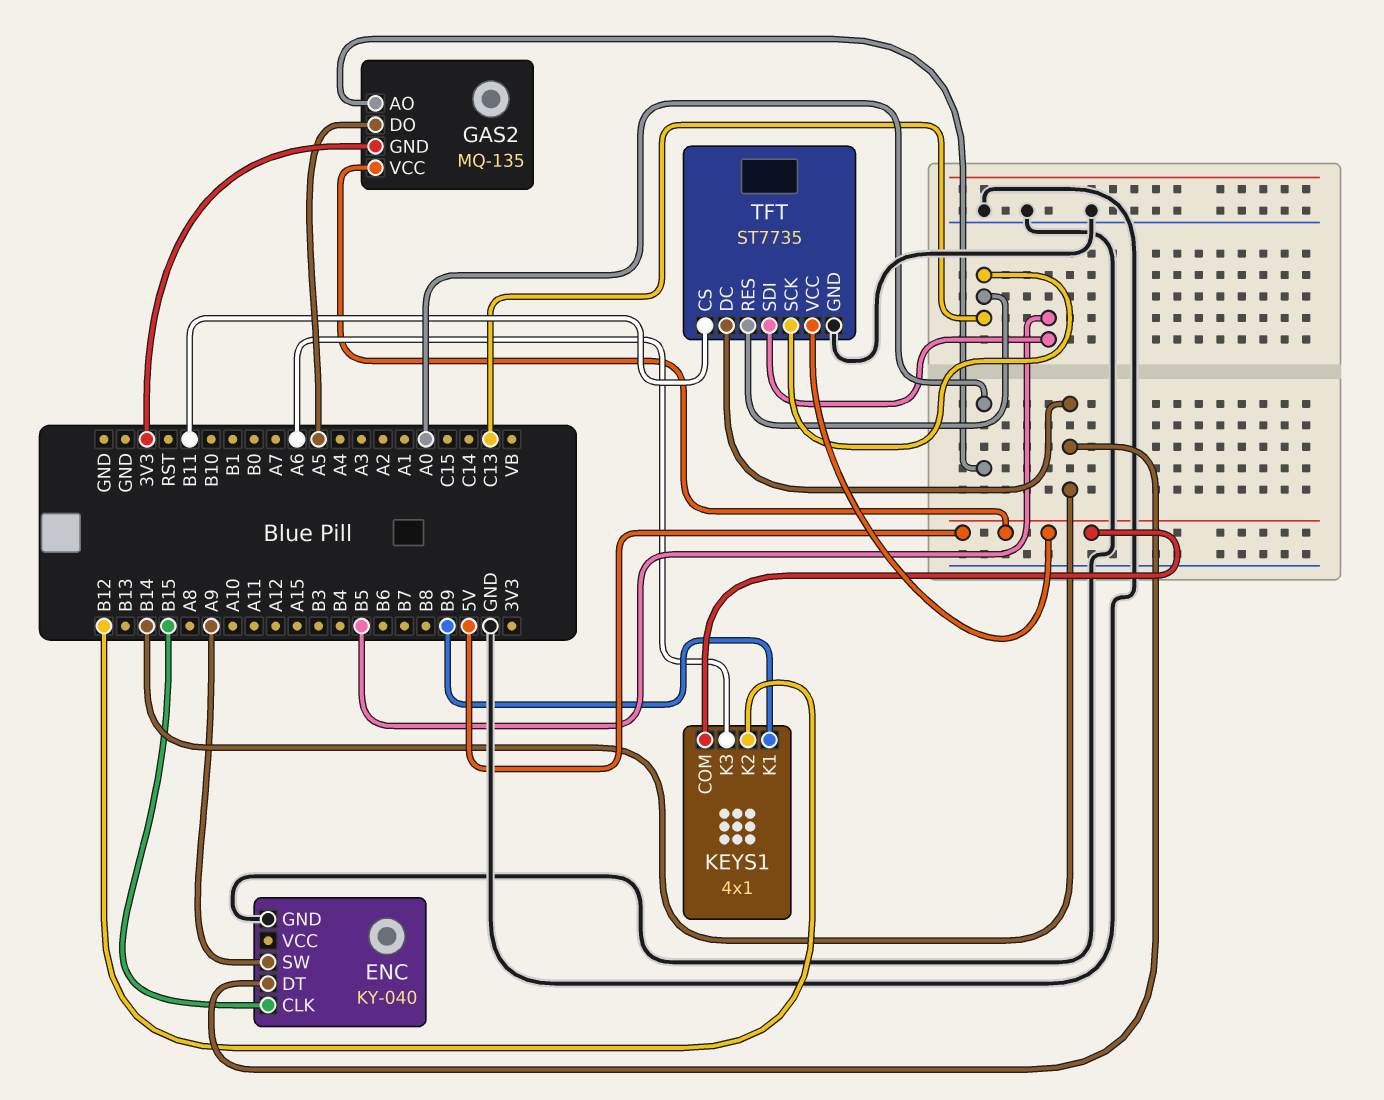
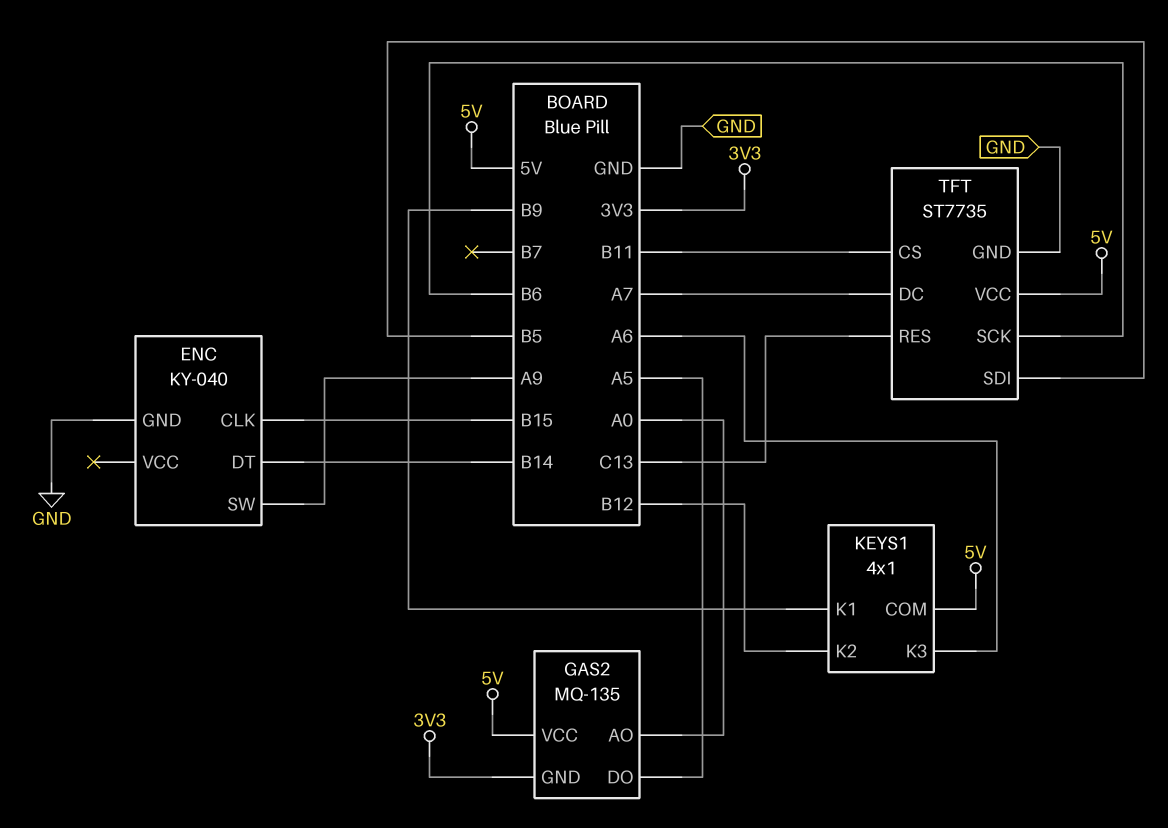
TFT pin DC: B14 -> A7
TFT pin SCK: C13 -> B6

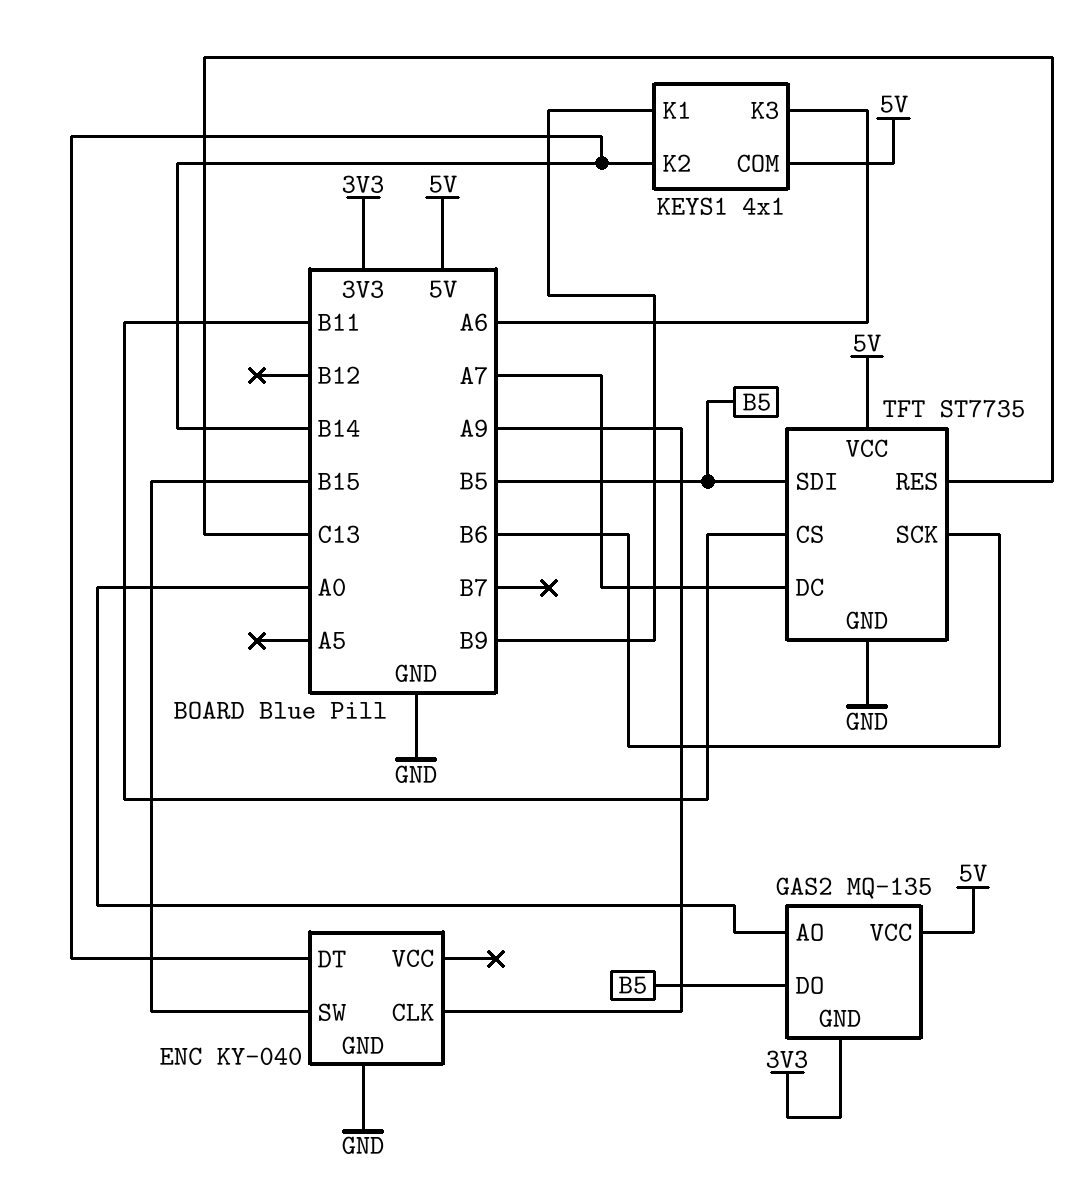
ENC pin CLK: B15 -> A9
ENC pin SW: A9 -> B15
GAS2 pin DO: A5 -> B5
KEYS1 pin K2: B12 -> B14

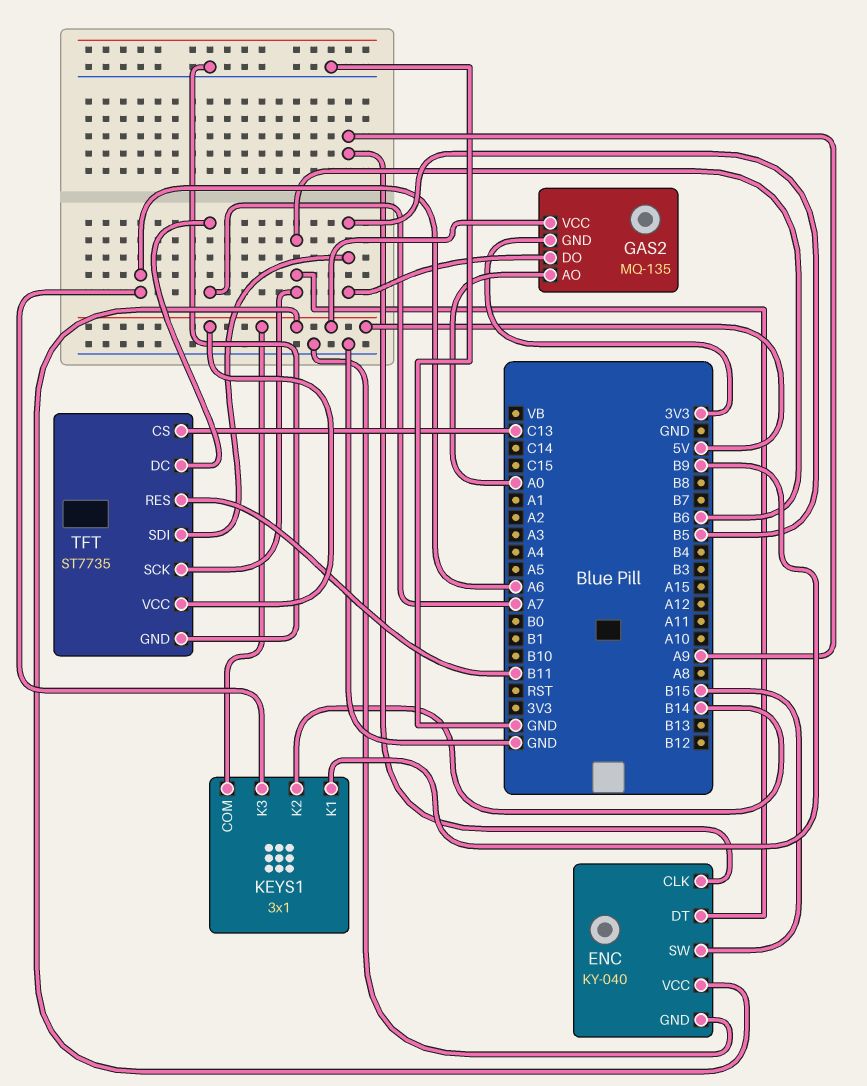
ENC pin DT: B14 -> B6
ENC pin VCC: none -> 5V
KEYS1: 4x1 -> 3x1
TFT pin CS: B11 -> C13
TFT pin RES: C13 -> B11

